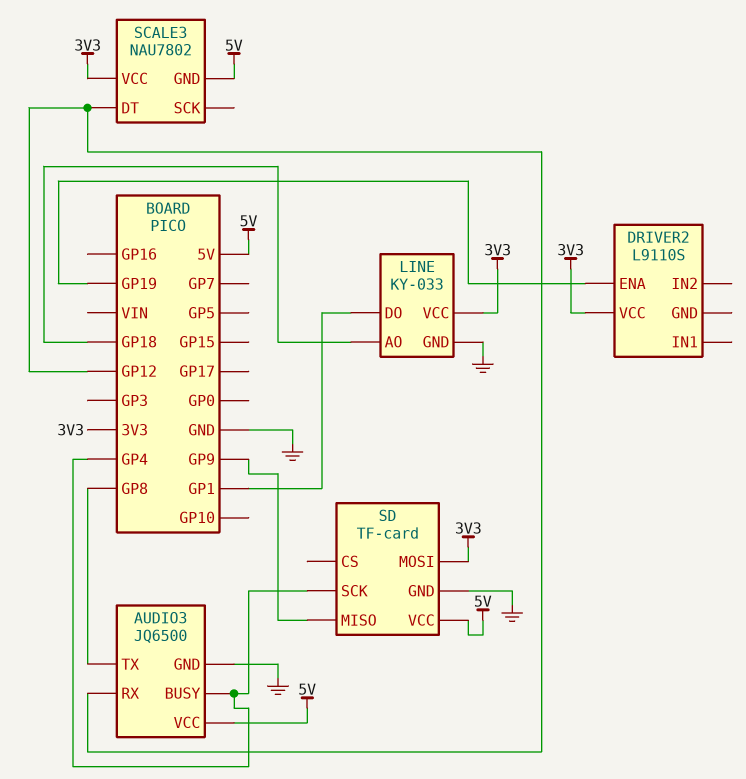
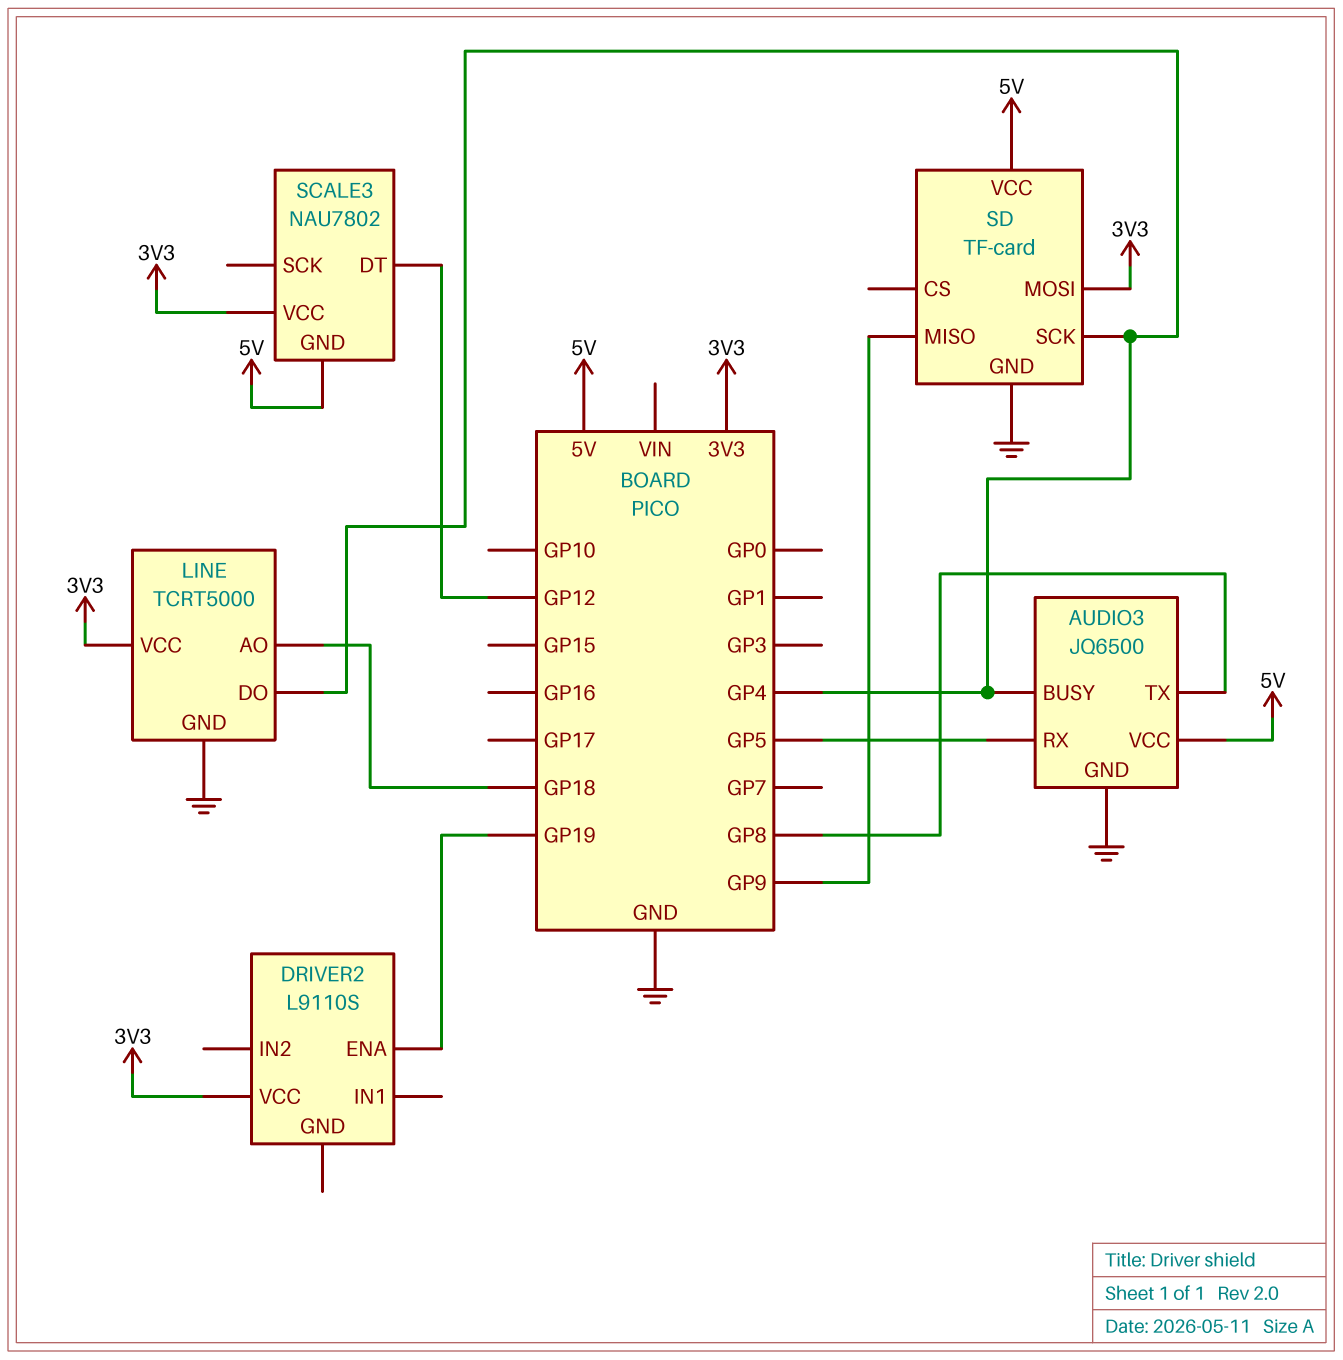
AUDIO3 pin RX: GP12 -> GP5
LINE: KY-033 -> TCRT5000
LINE pin DO: GP1 -> GP4

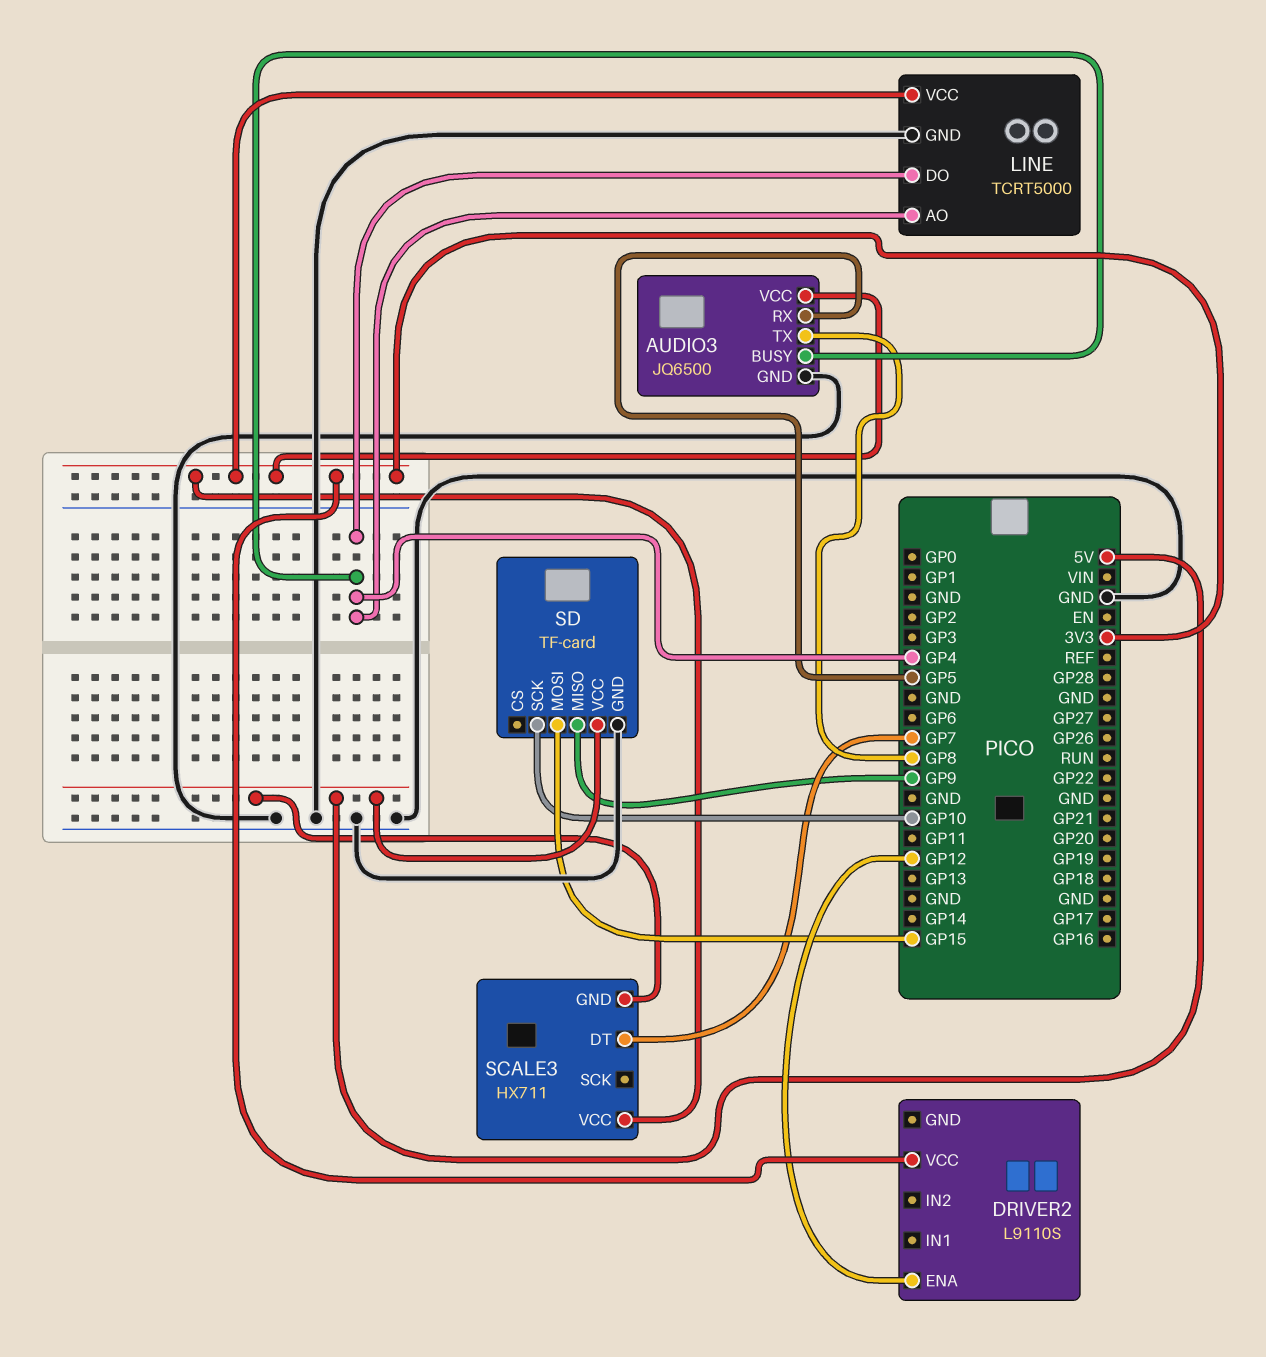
AUDIO3 pin VCC: 5V -> 3V3
DRIVER2 pin ENA: GP19 -> GP12
LINE pin AO: GP18 -> GP4
SCALE3: NAU7802 -> HX711
SCALE3 pin DT: GP12 -> GP7
SD pin MOSI: 3V3 -> GP15
SD pin SCK: GP4 -> GP10

